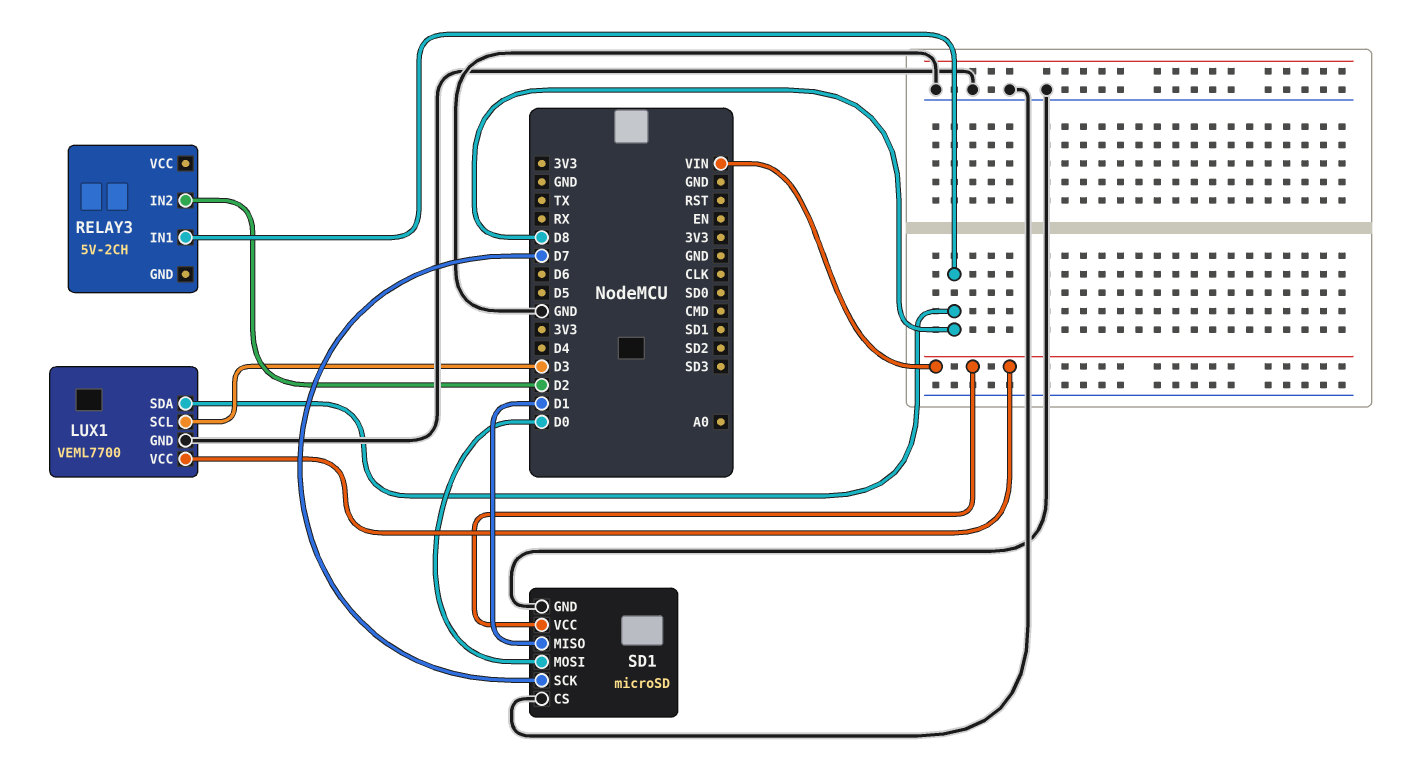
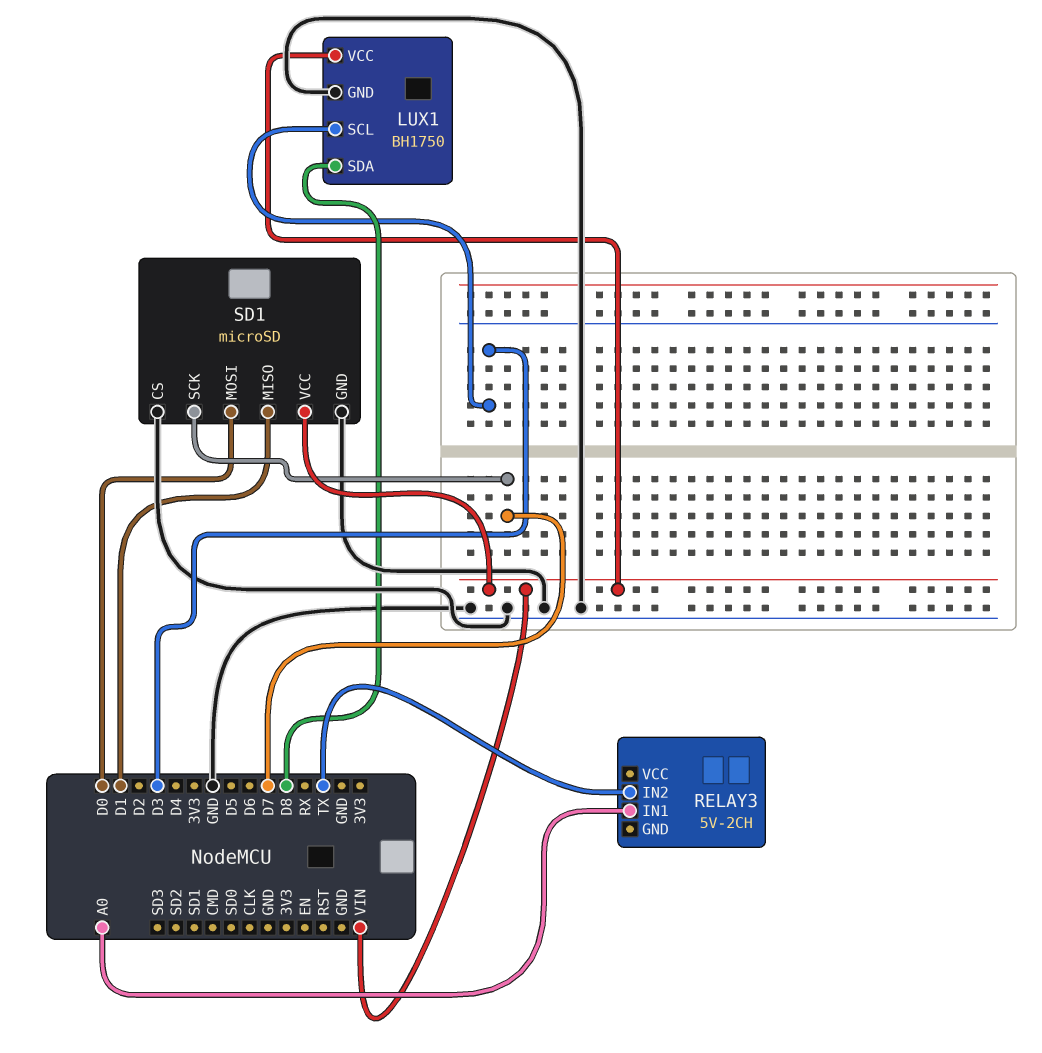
LUX1: VEML7700 -> BH1750
RELAY3 pin IN1: D8 -> A0
RELAY3 pin IN2: D2 -> TX

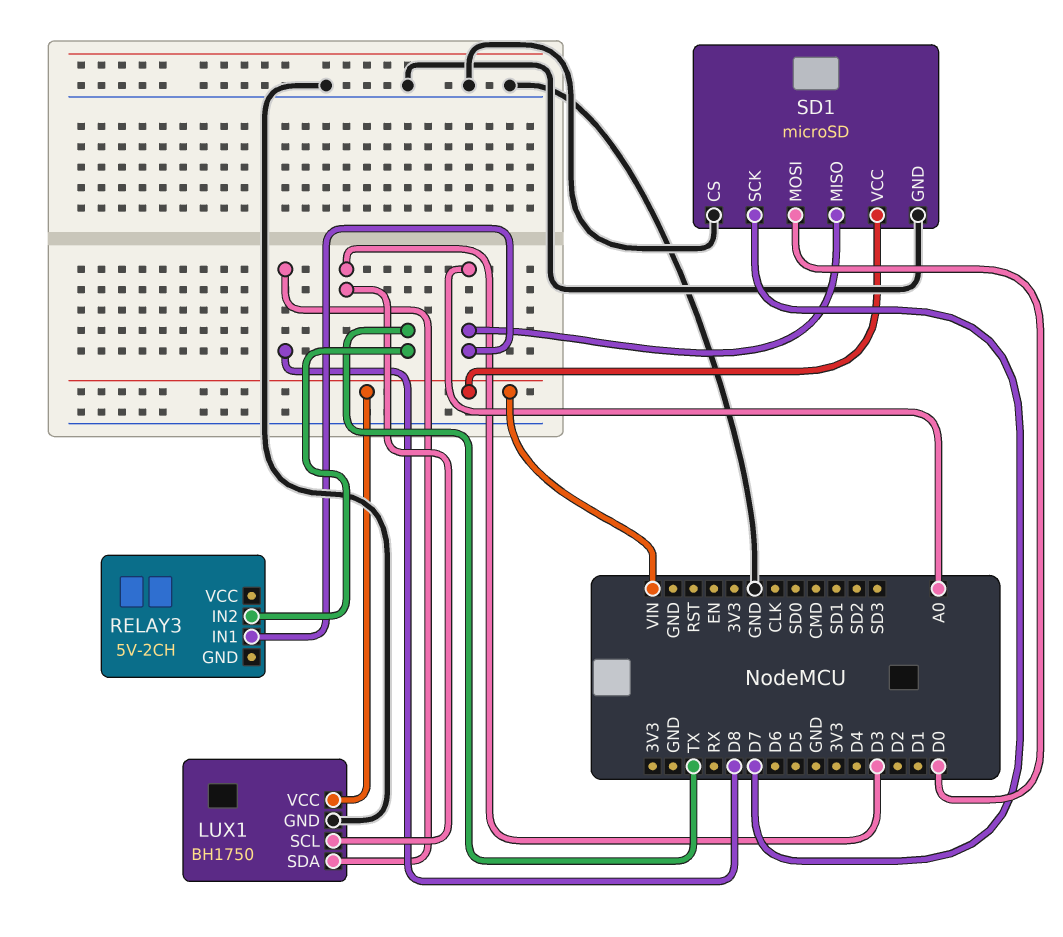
SD1 pin MISO: D1 -> A0

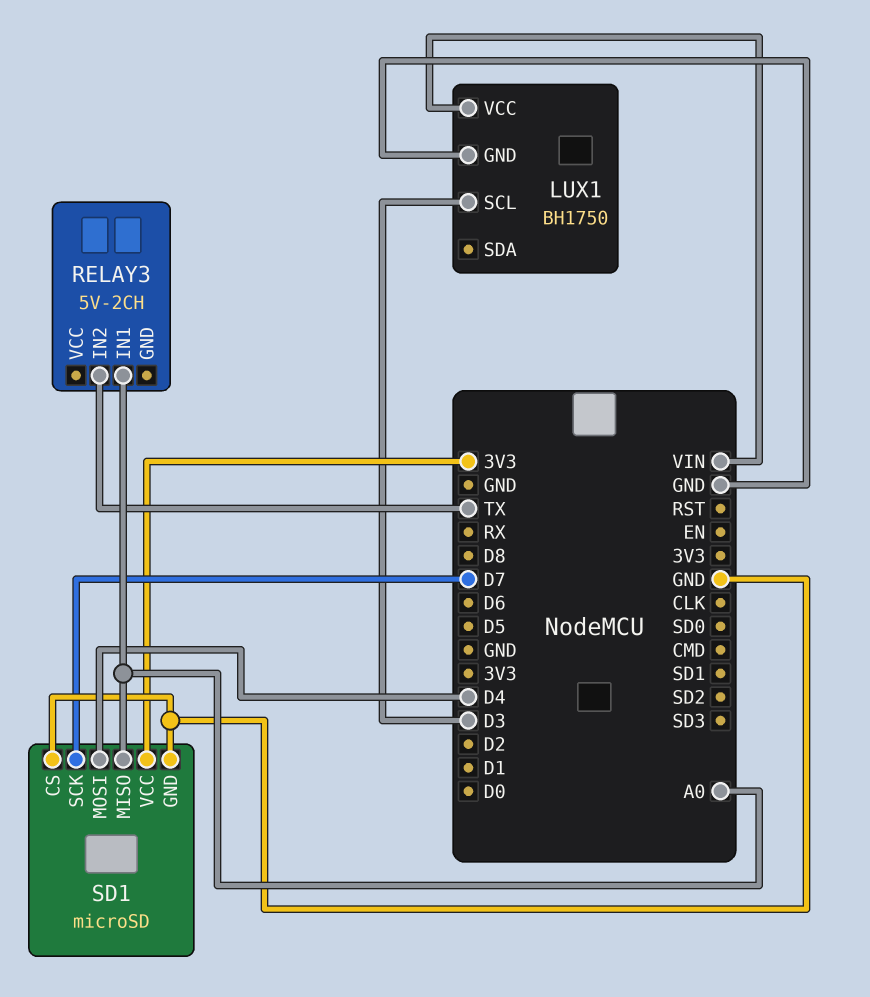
LUX1 pin SDA: D8 -> none
SD1 pin MOSI: D0 -> D4
SD1 pin VCC: VIN -> 3V3

